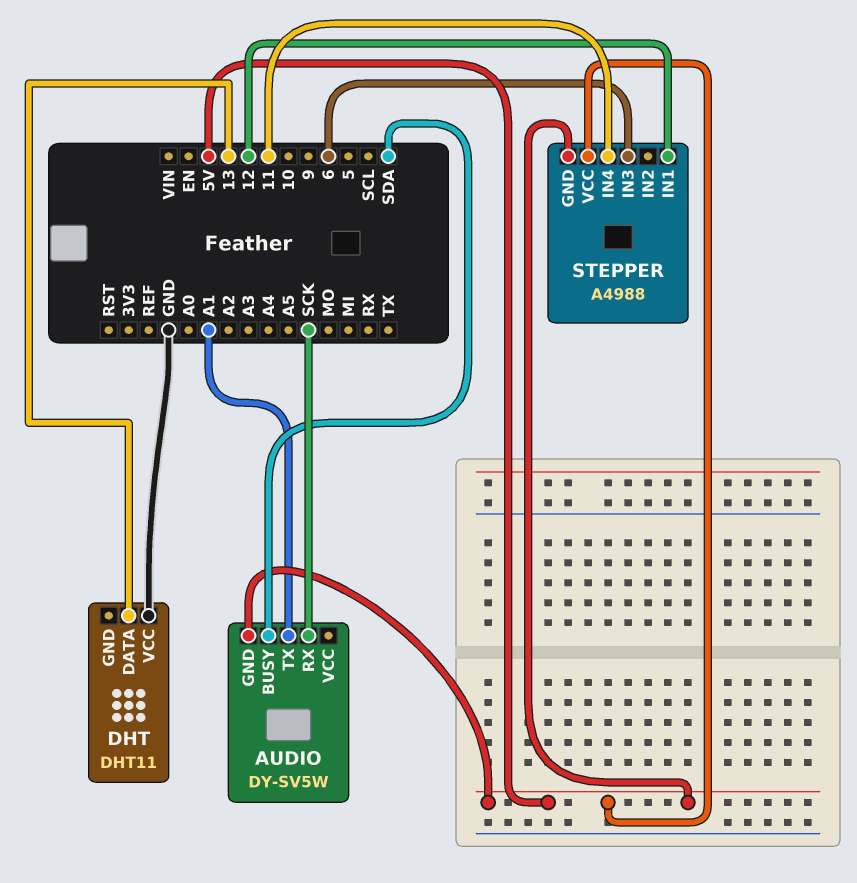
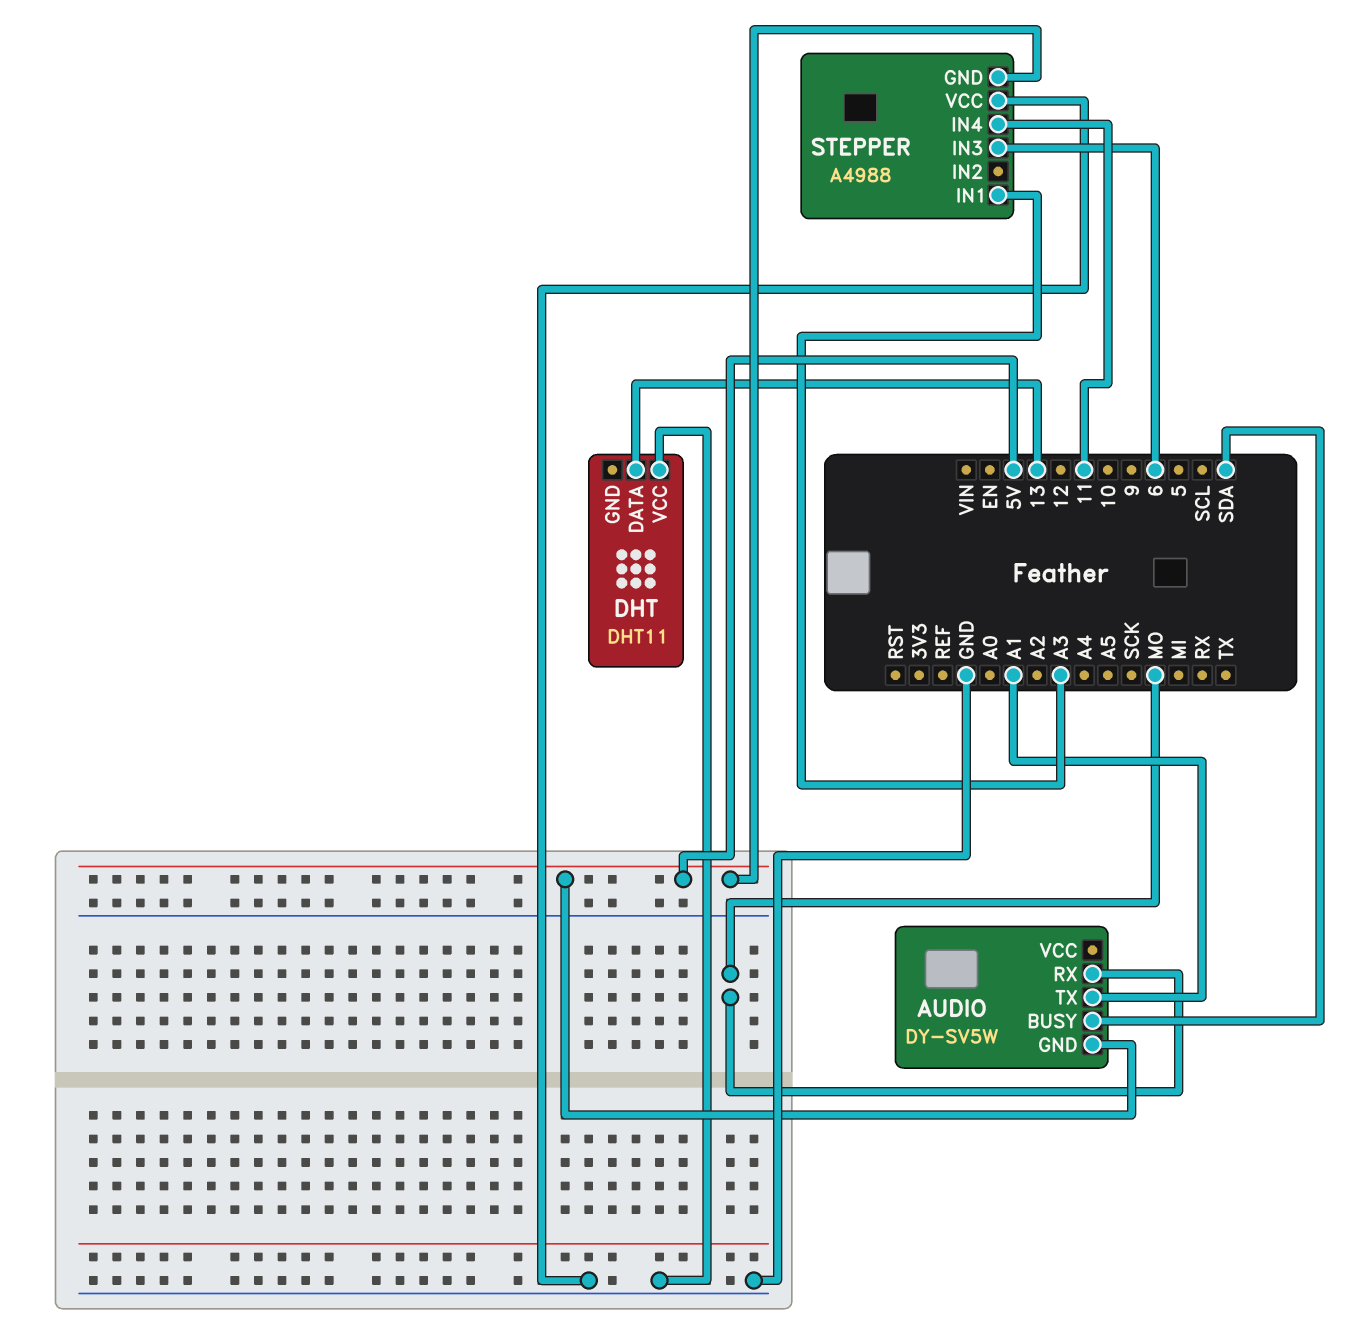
AUDIO pin RX: SCK -> MO
STEPPER pin IN1: 12 -> A3
STEPPER pin VCC: 5V -> GND

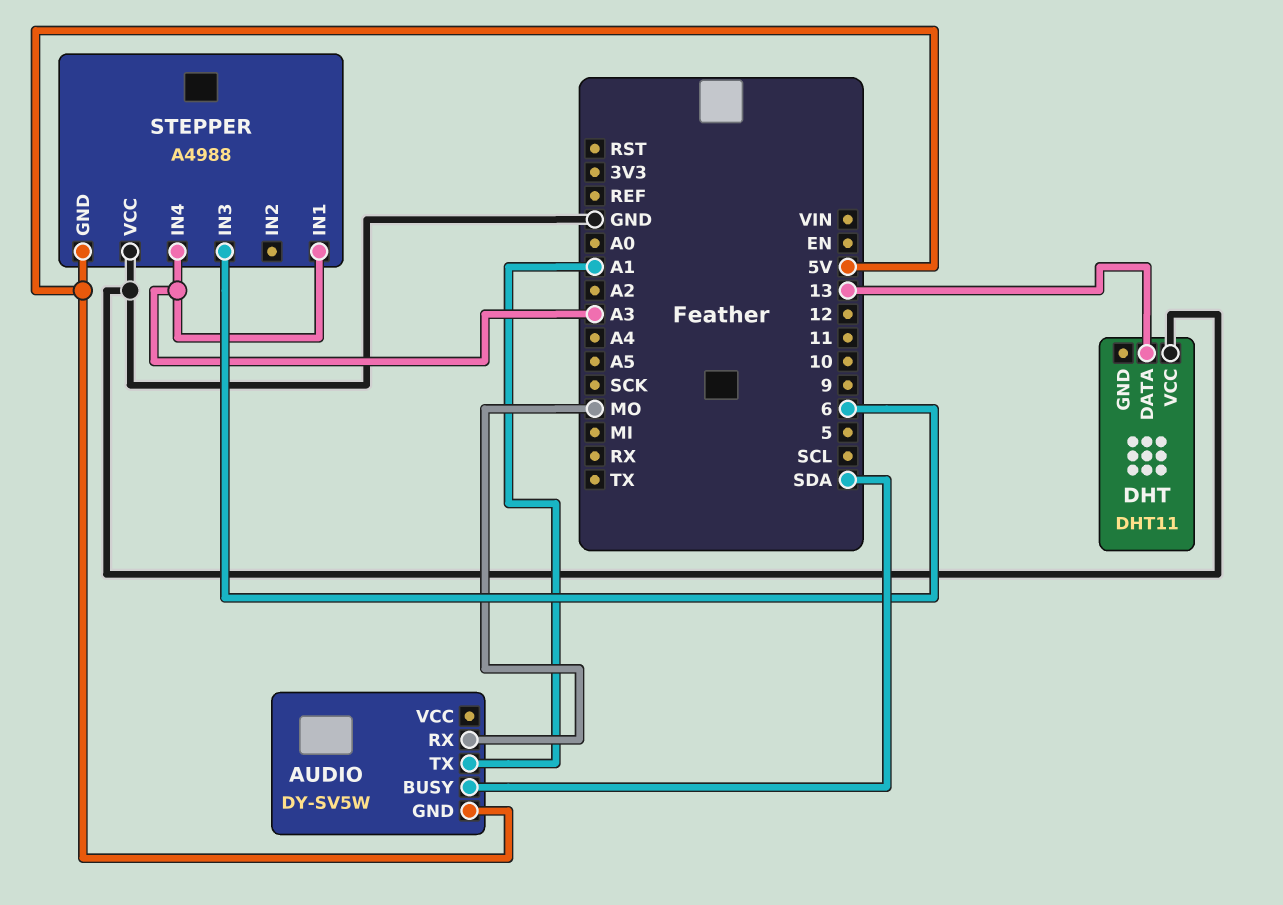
STEPPER pin IN4: 11 -> A3

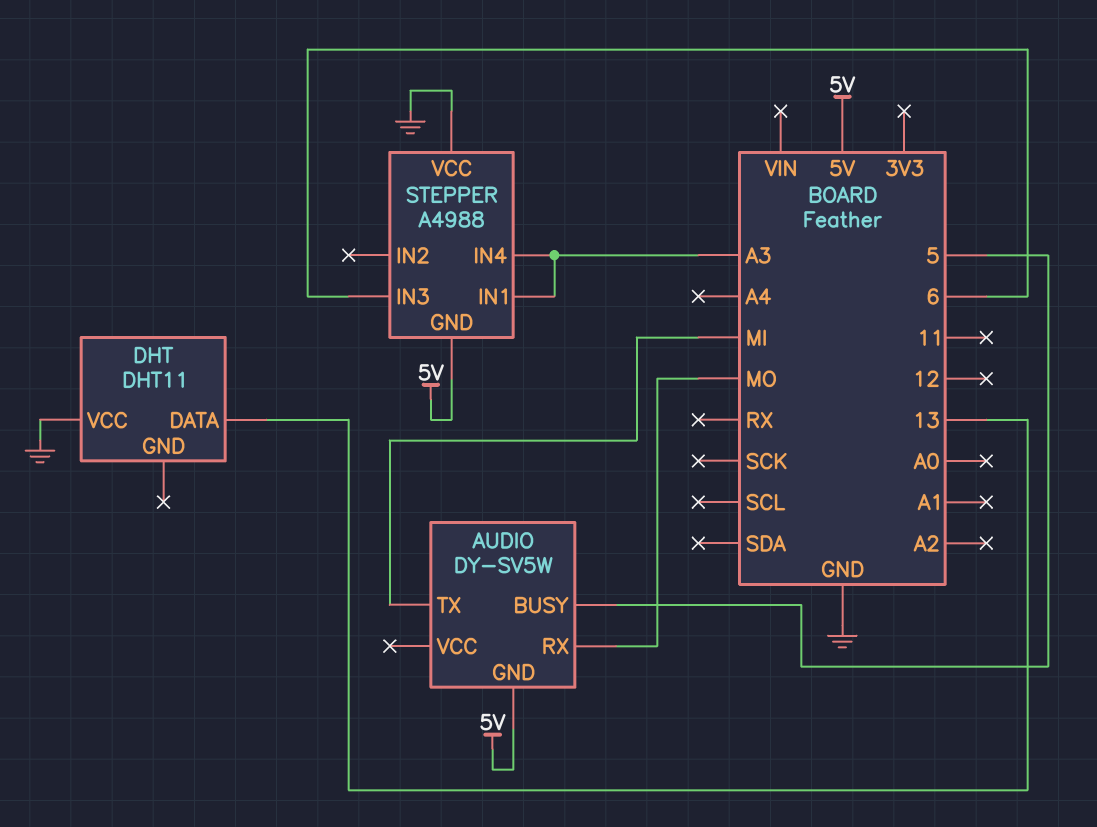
AUDIO pin BUSY: SDA -> 5
AUDIO pin TX: A1 -> MI

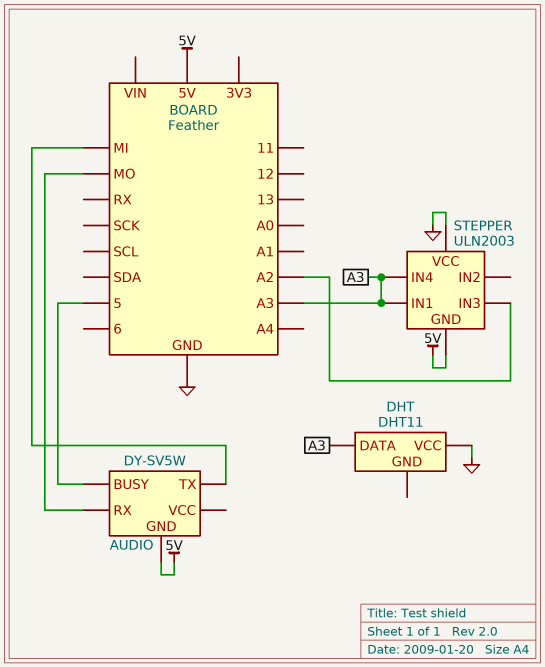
DHT pin DATA: 13 -> A3
STEPPER: A4988 -> ULN2003
STEPPER pin IN3: 6 -> A2

